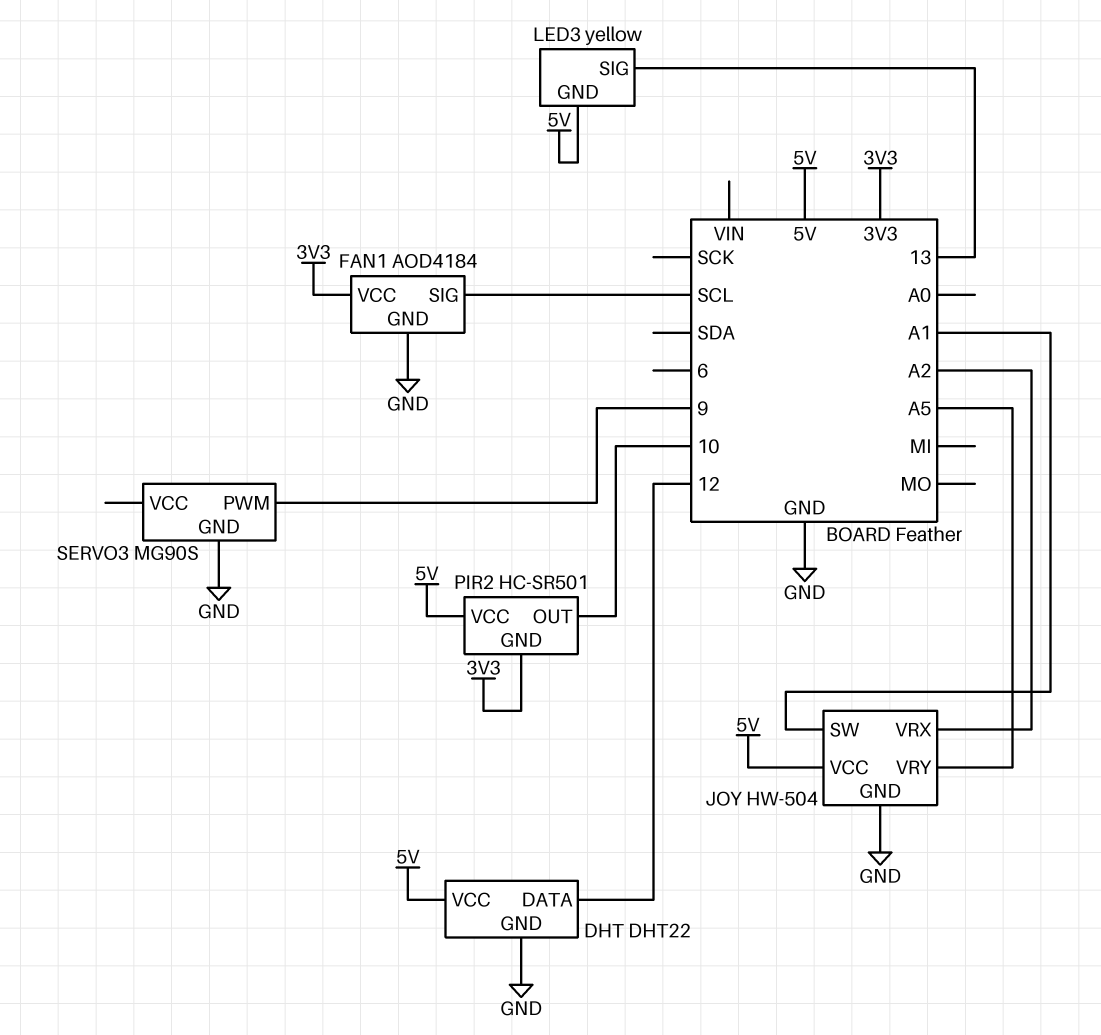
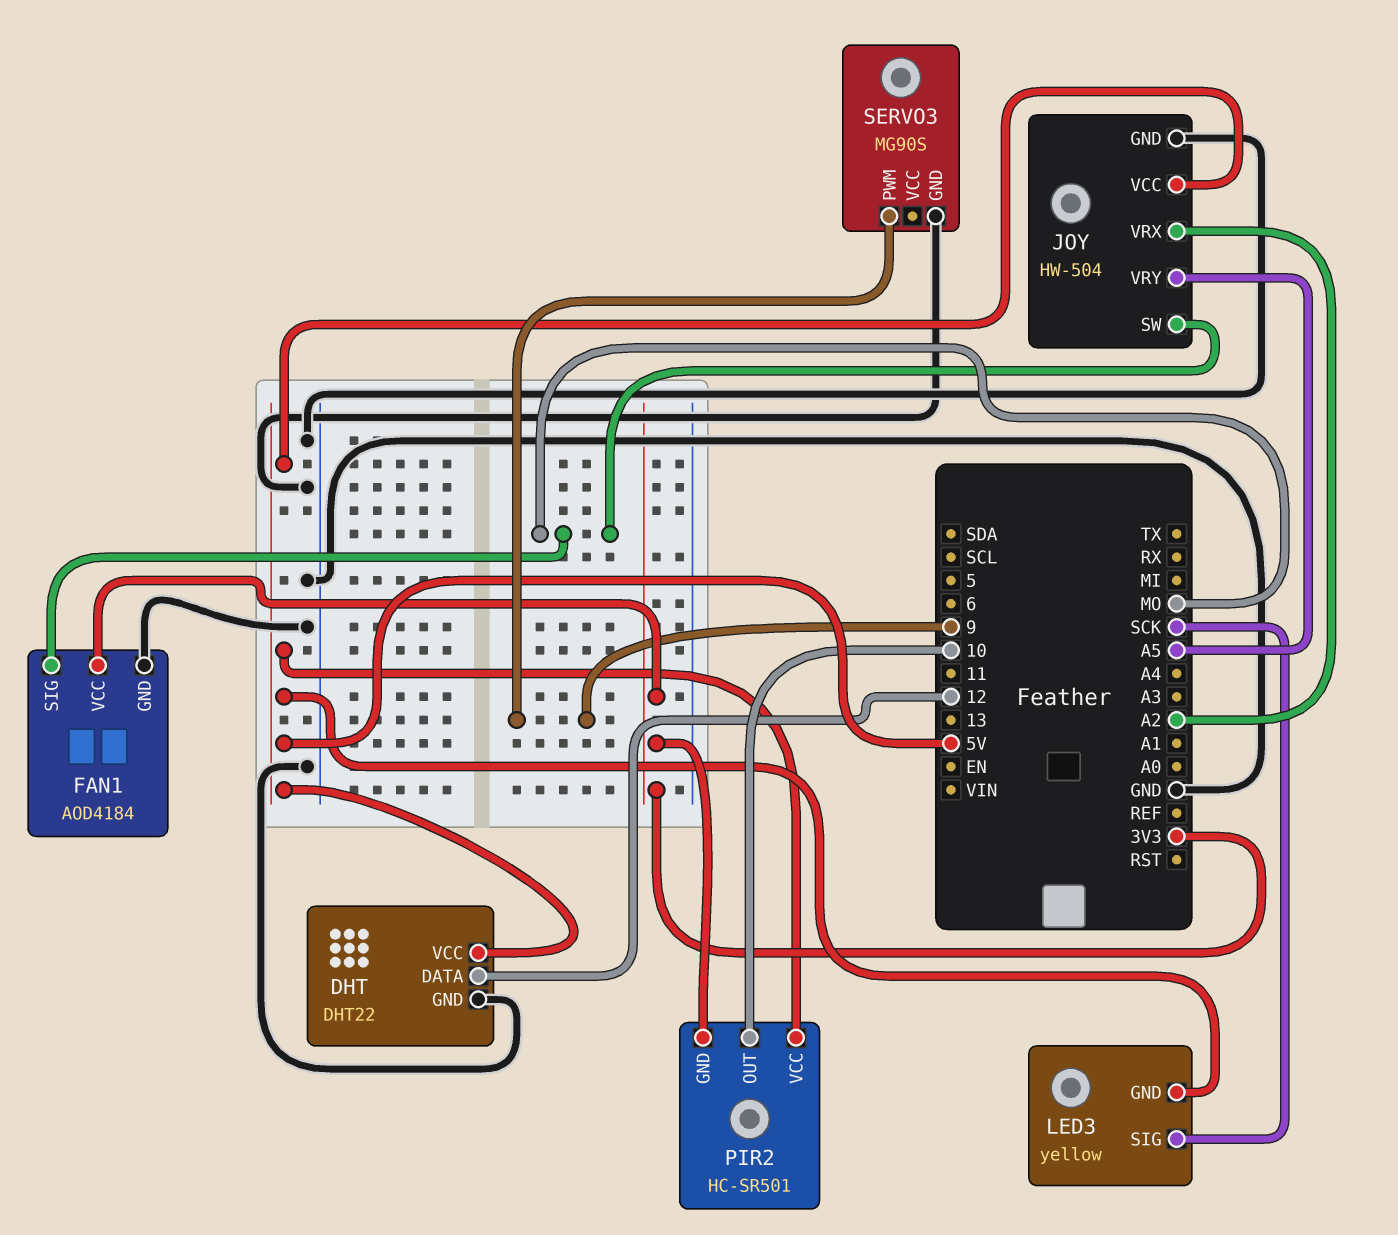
FAN1 pin SIG: SCL -> MO
JOY pin SW: A1 -> MO
LED3 pin SIG: 13 -> SCK

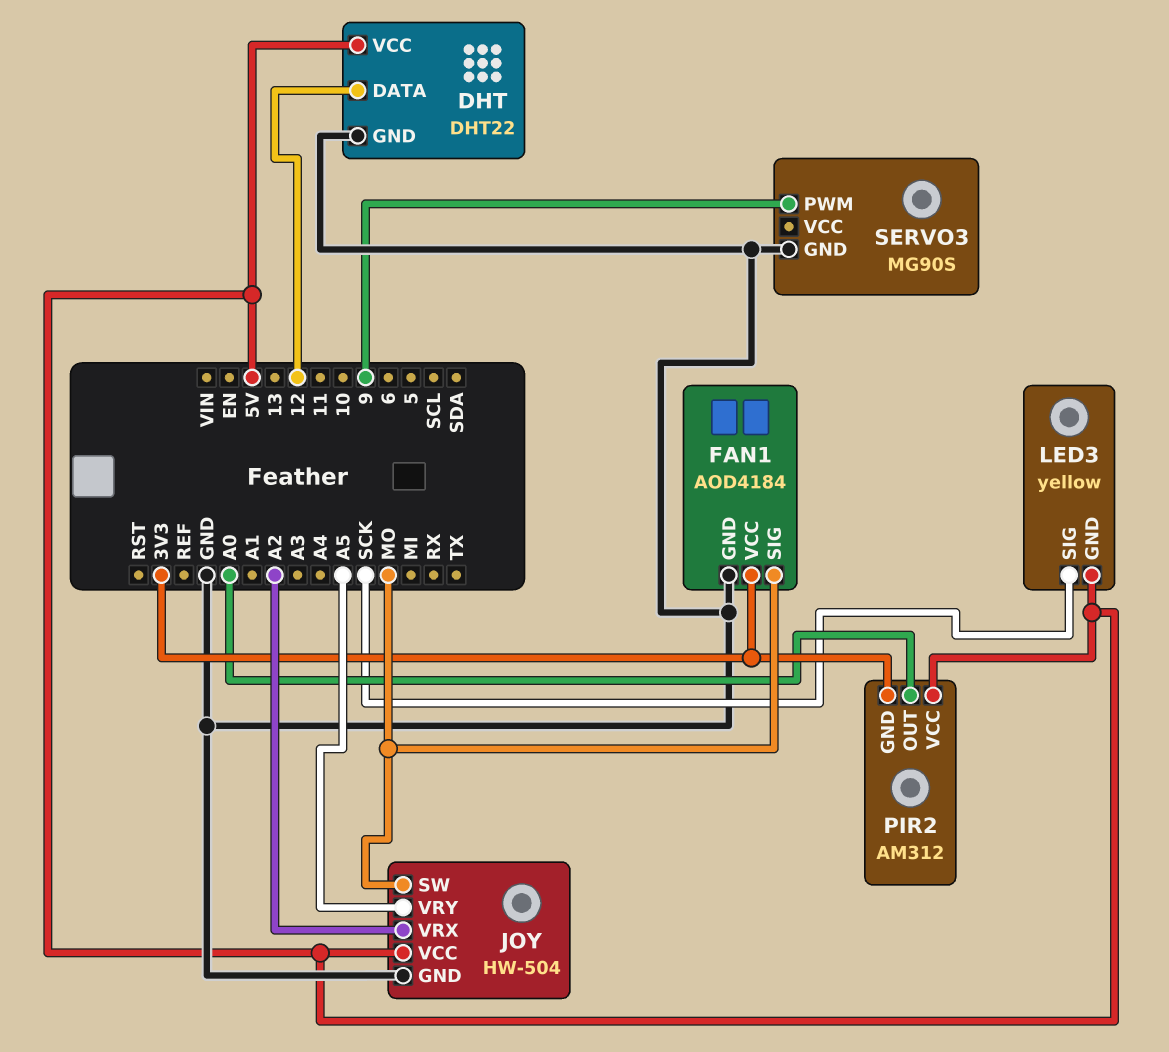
PIR2: HC-SR501 -> AM312
PIR2 pin OUT: 10 -> A0

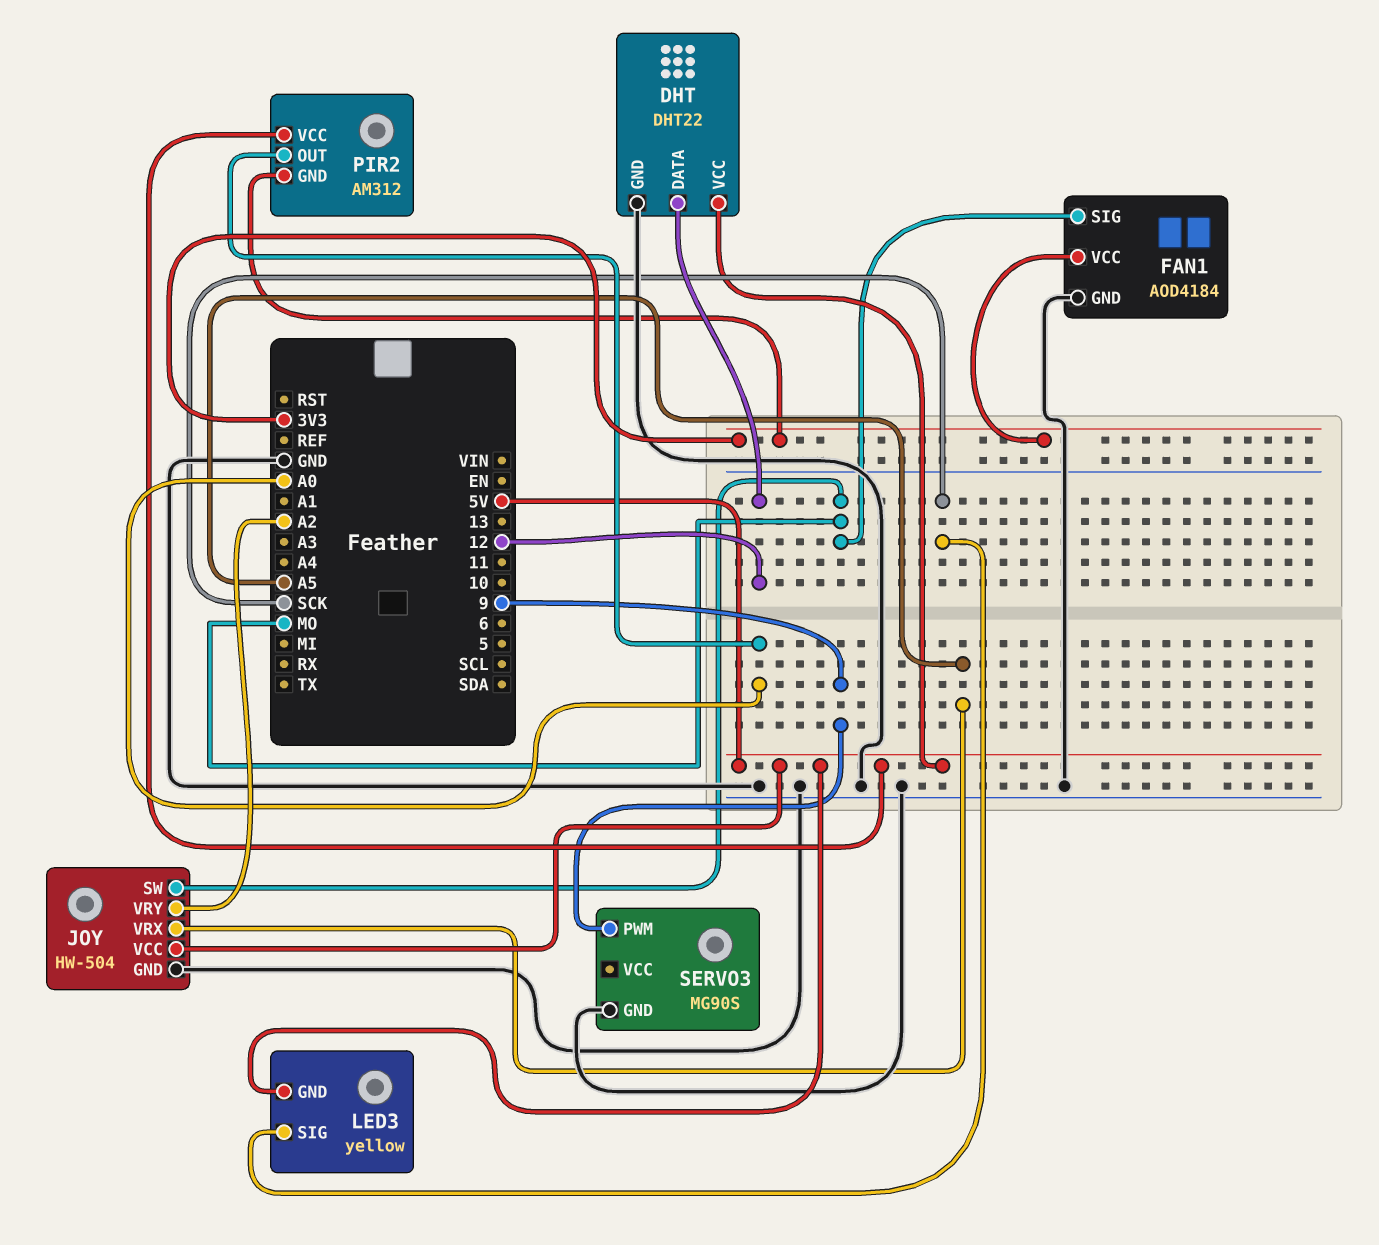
JOY pin VRX: A2 -> A5
JOY pin VRY: A5 -> A2

